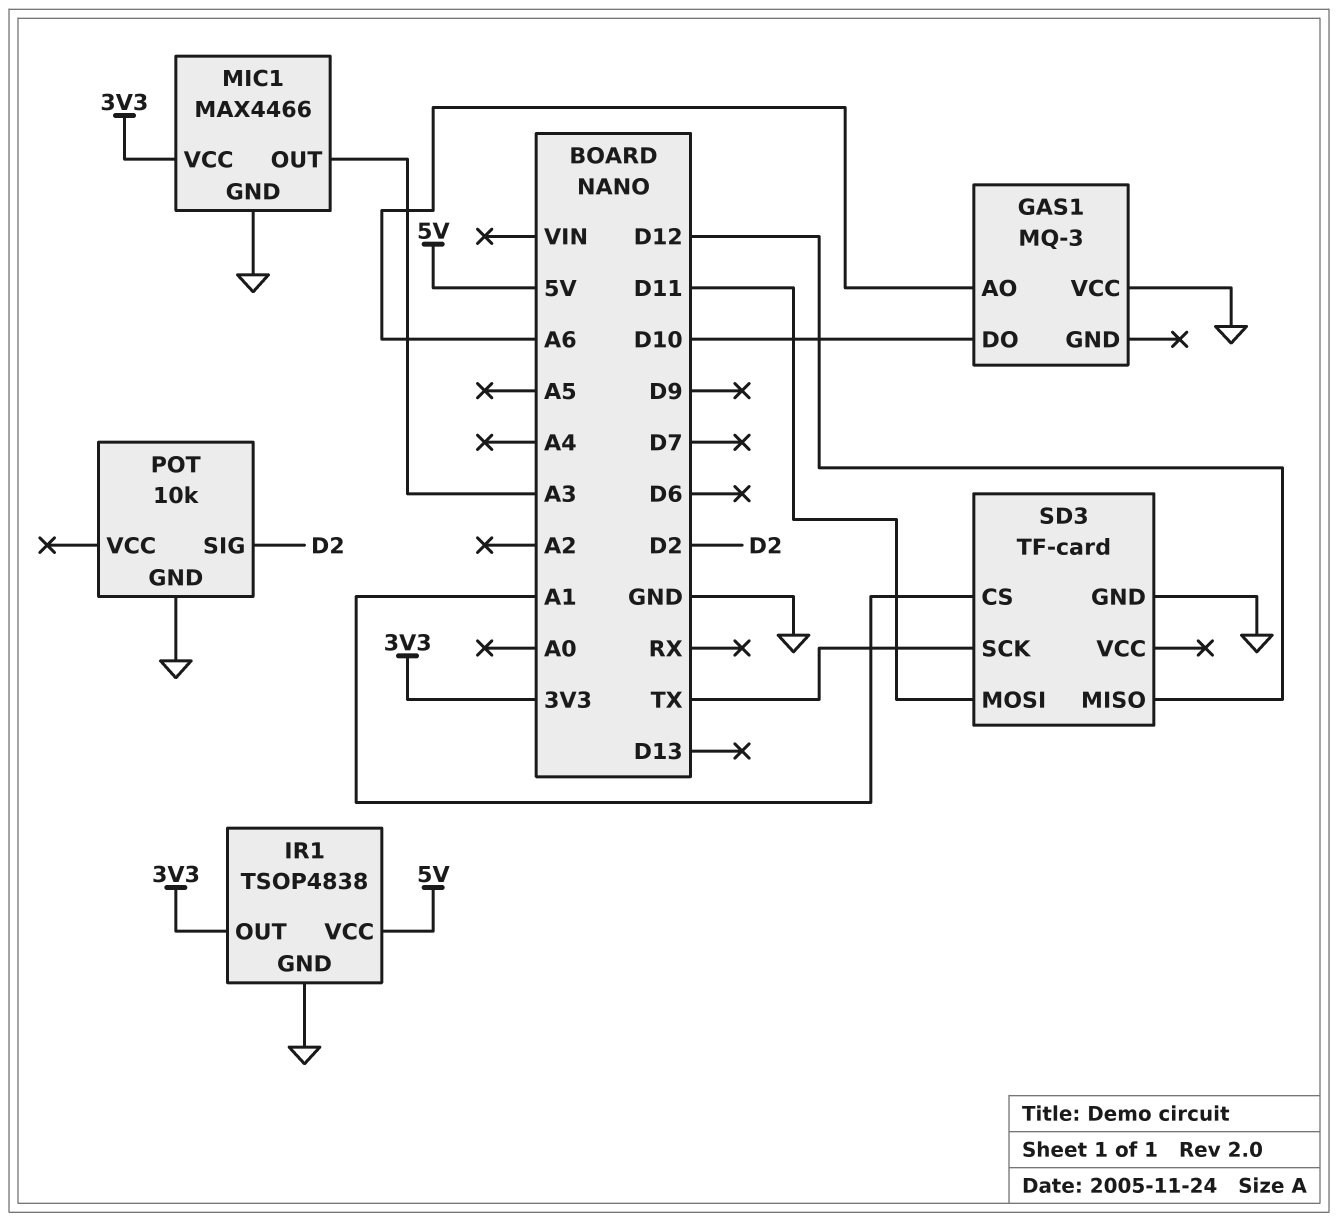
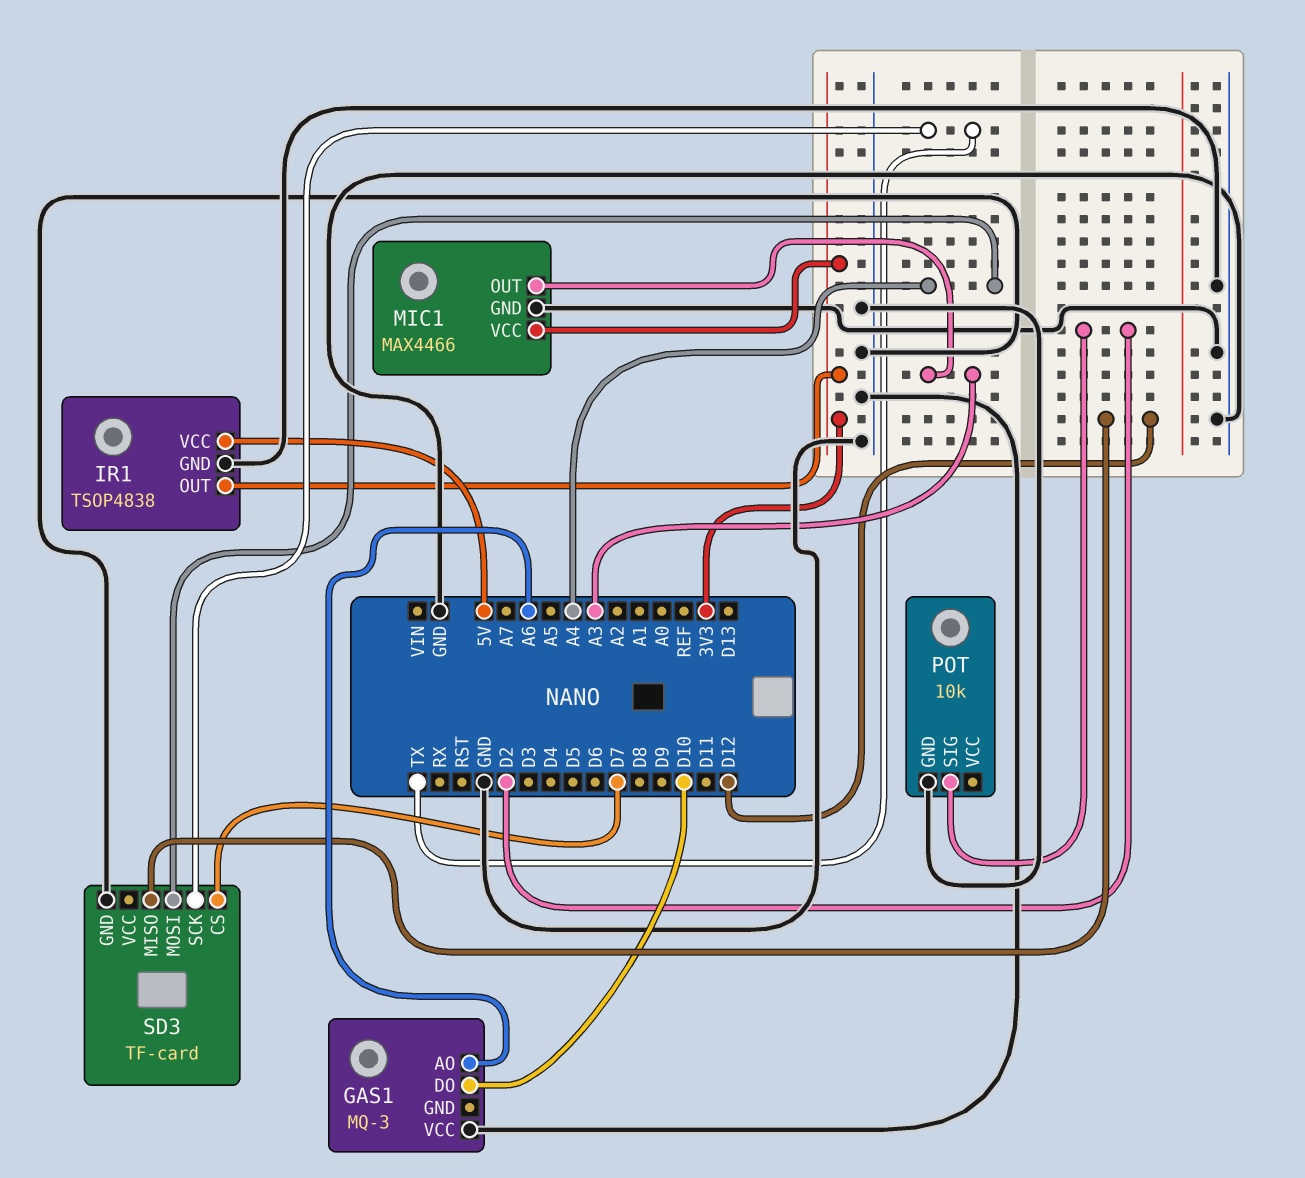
SD3 pin CS: A1 -> D7
SD3 pin MOSI: D11 -> A4

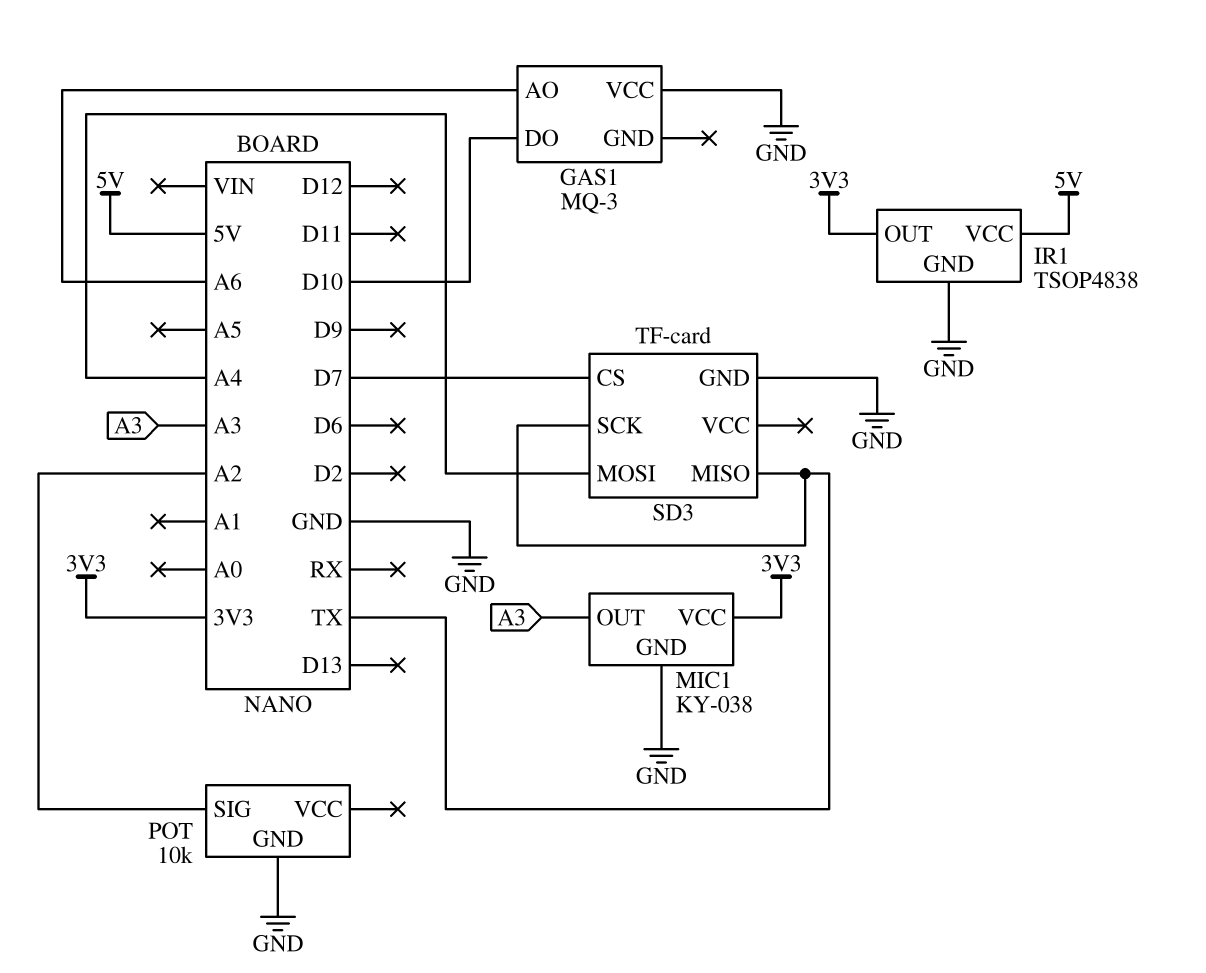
MIC1: MAX4466 -> KY-038
POT pin SIG: D2 -> A2
SD3 pin MISO: D12 -> TX

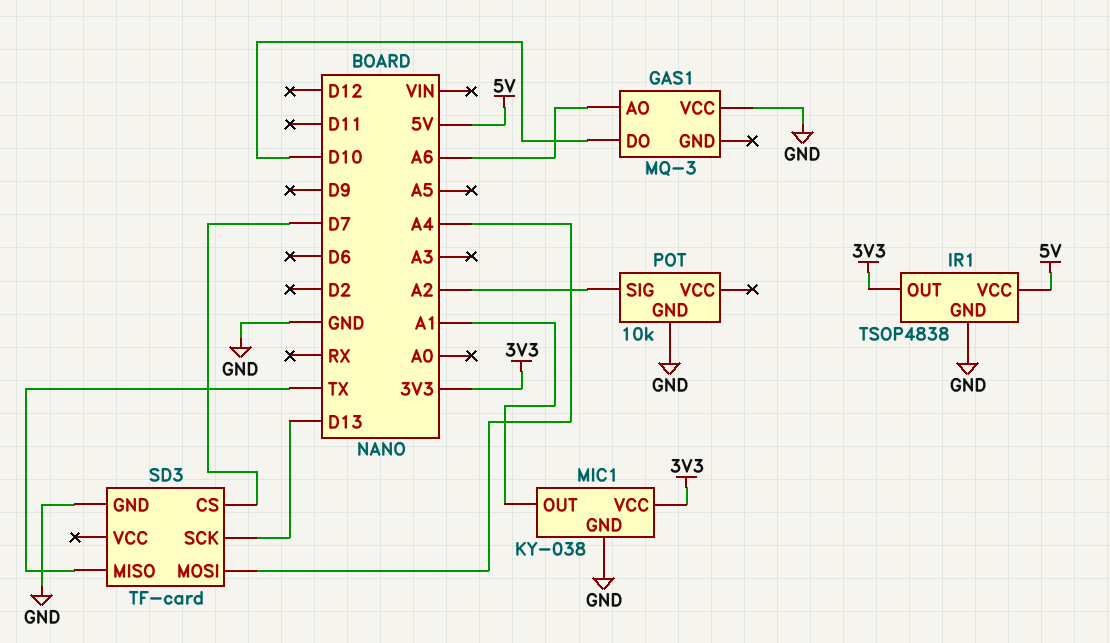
MIC1 pin OUT: A3 -> A1
SD3 pin SCK: TX -> D13

